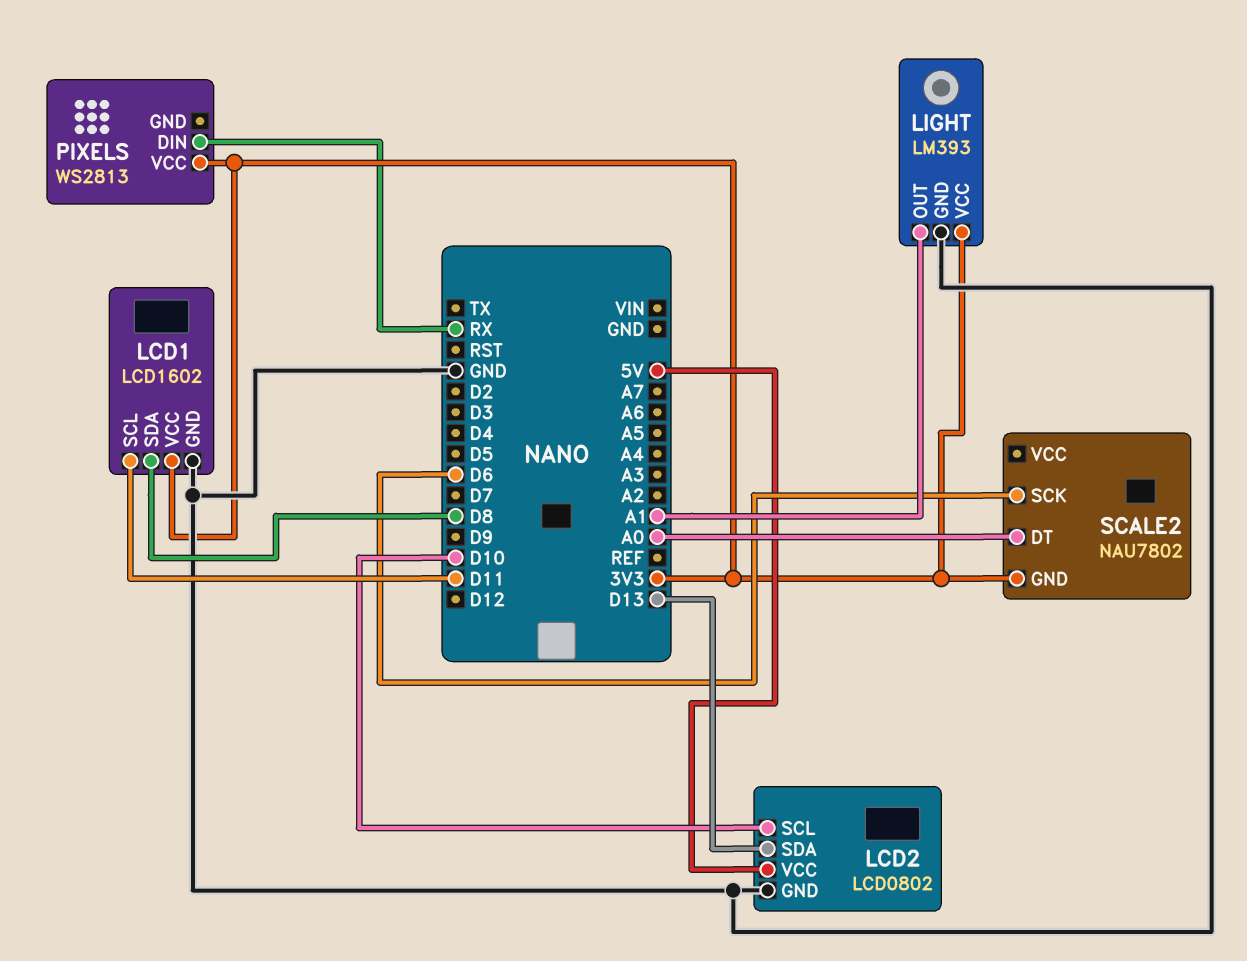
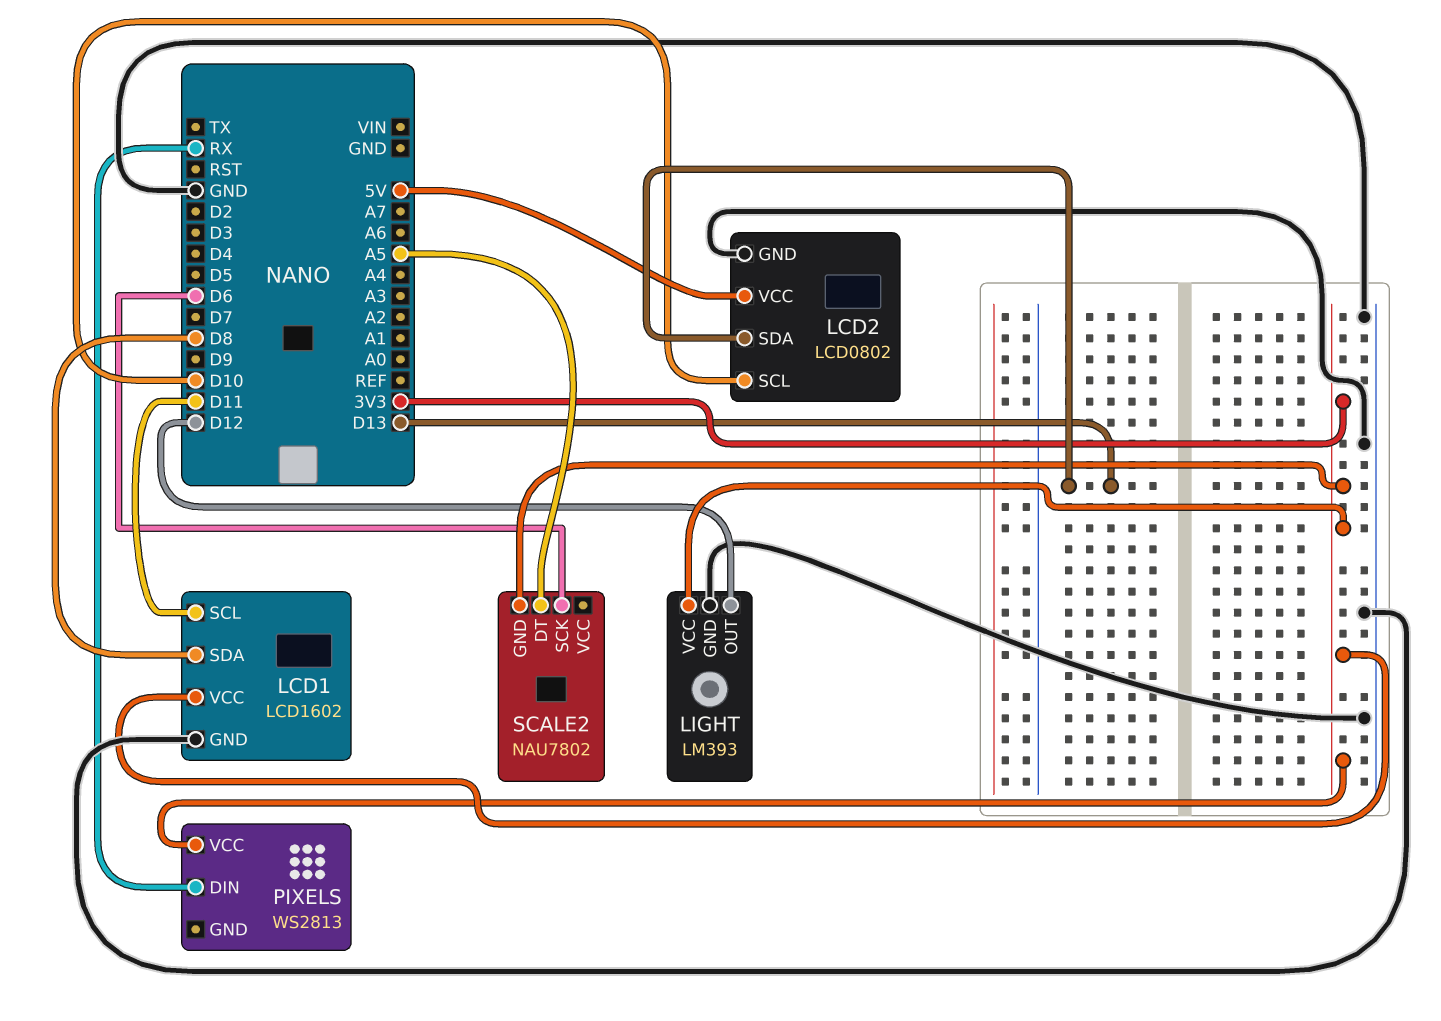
LIGHT pin OUT: A1 -> D12
SCALE2 pin DT: A0 -> A5

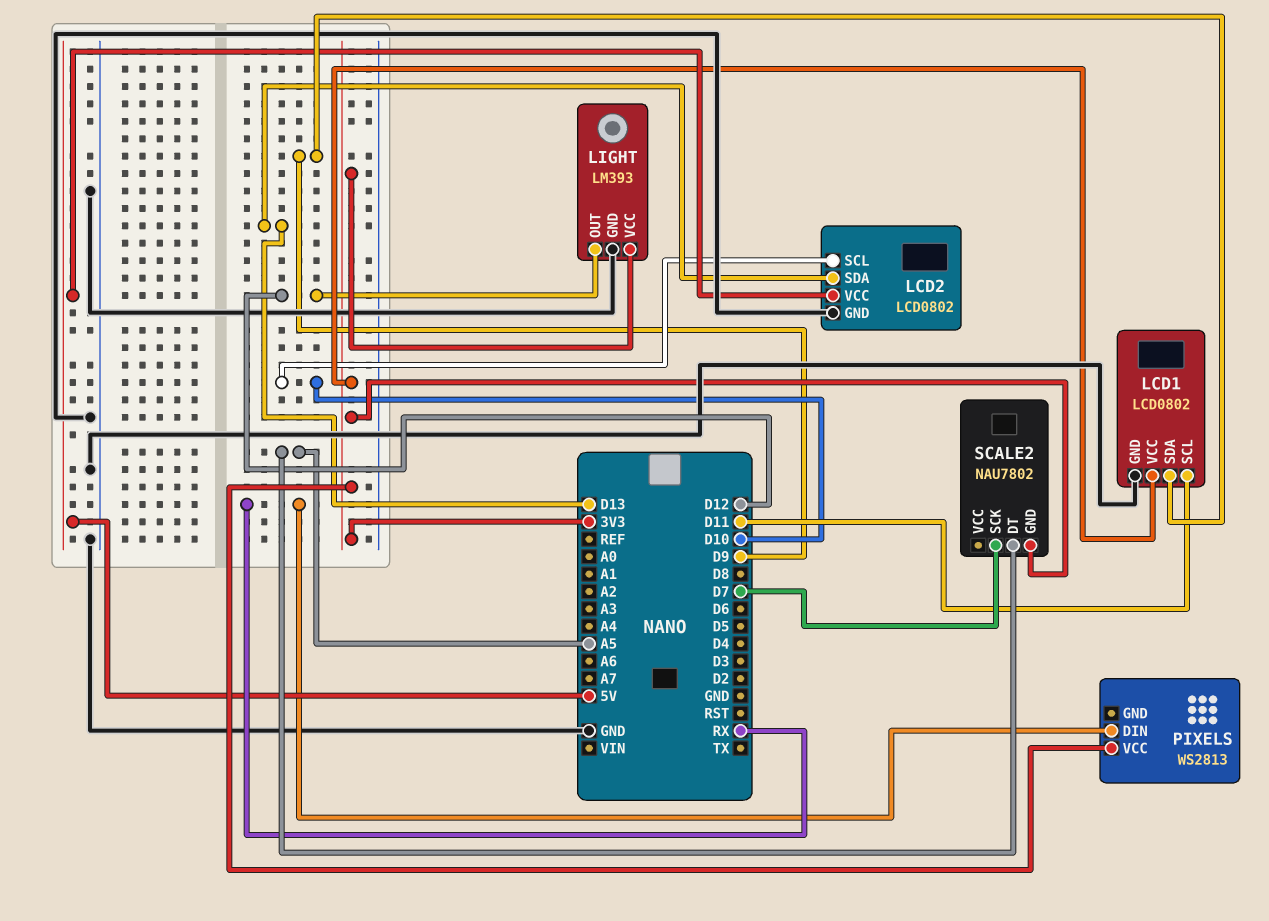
LCD1: LCD1602 -> LCD0802
LCD1 pin SDA: D8 -> D9
SCALE2 pin SCK: D6 -> D7

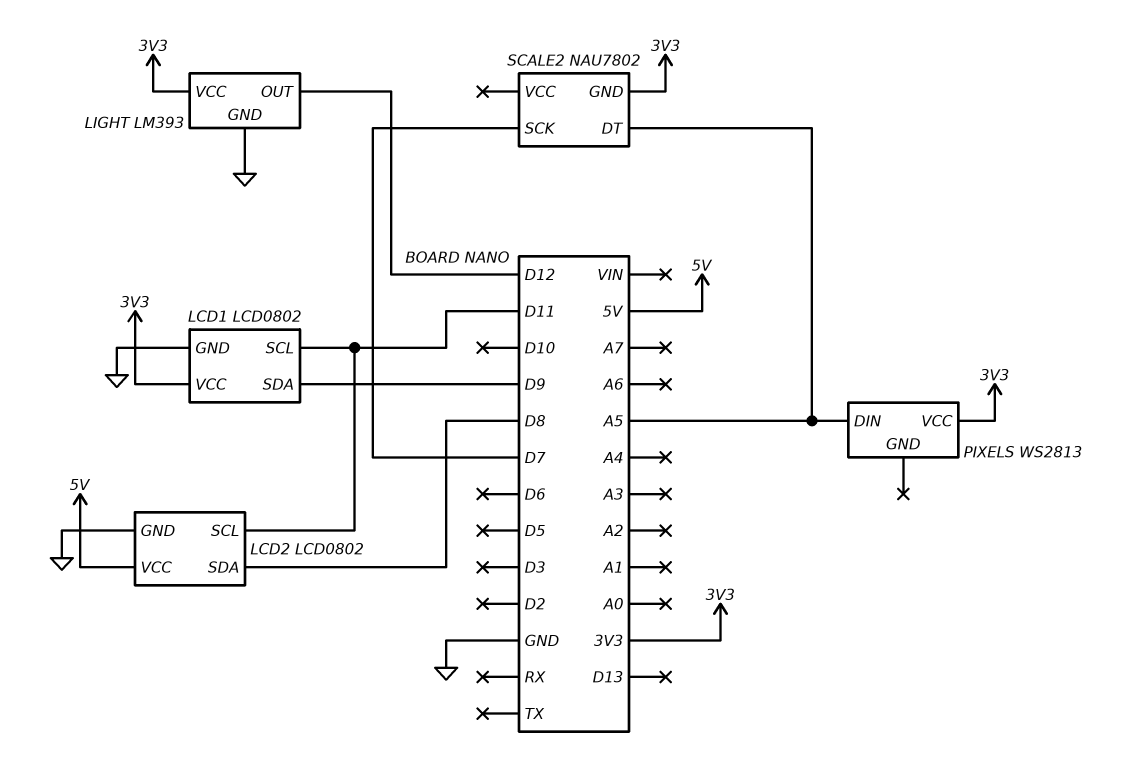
LCD2 pin SCL: D10 -> D11
LCD2 pin SDA: D13 -> D8
PIXELS pin DIN: RX -> A5

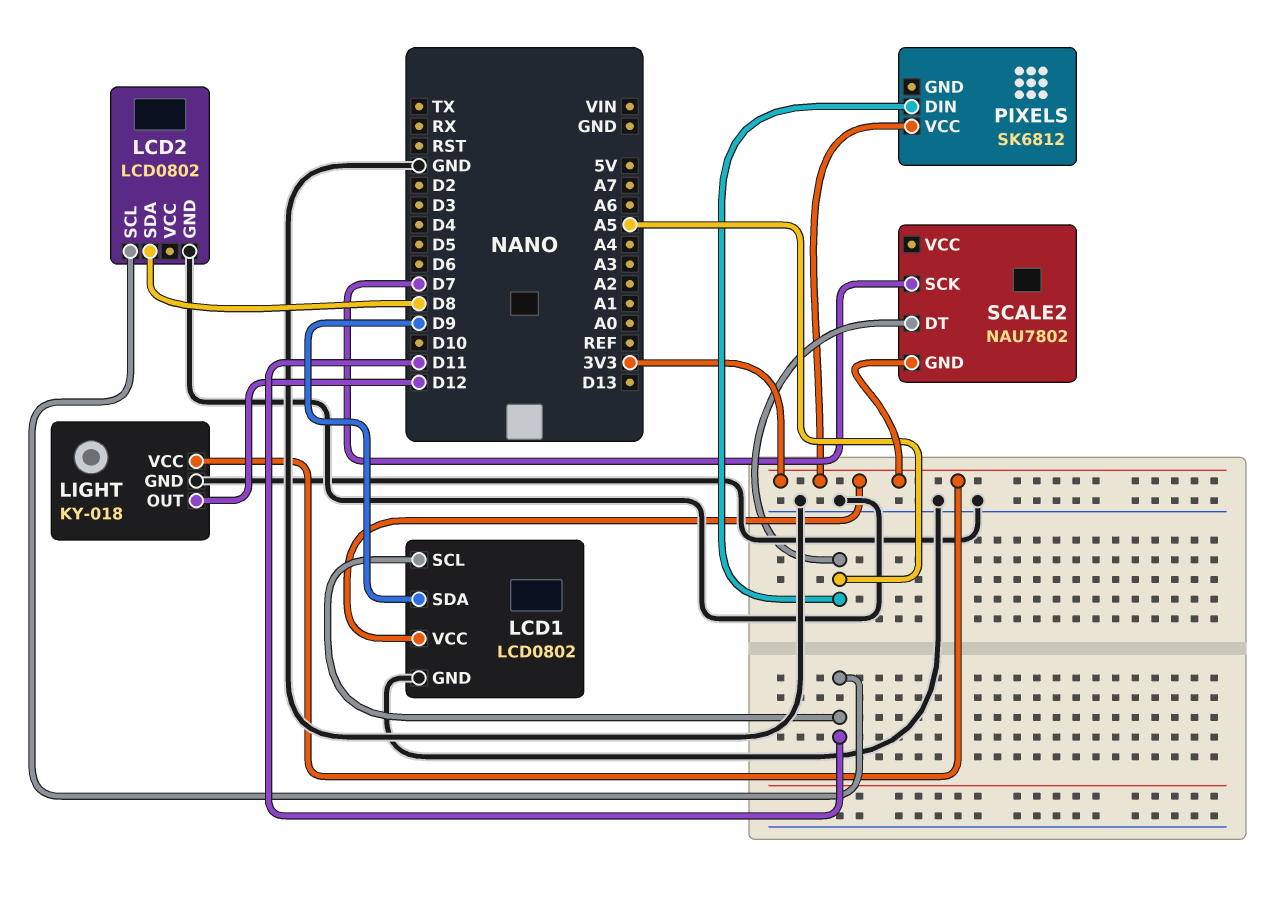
LCD2 pin VCC: 5V -> none
LIGHT: LM393 -> KY-018
PIXELS: WS2813 -> SK6812

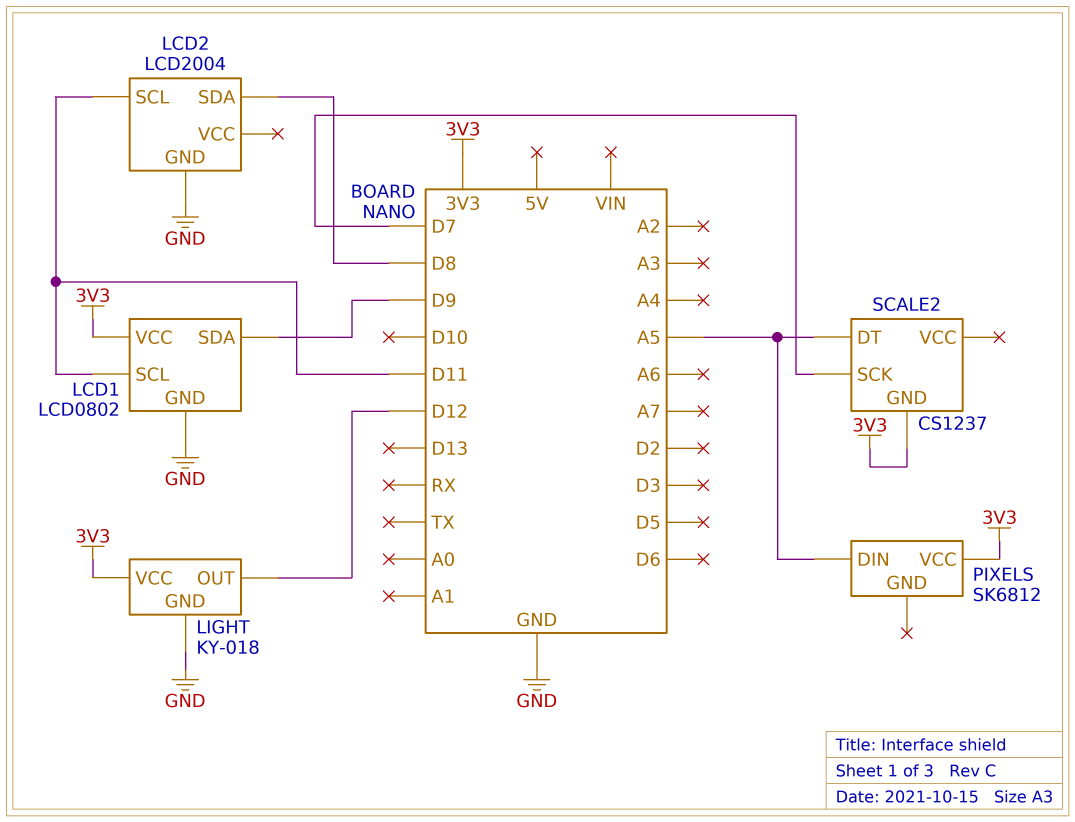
LCD2: LCD0802 -> LCD2004
SCALE2: NAU7802 -> CS1237

